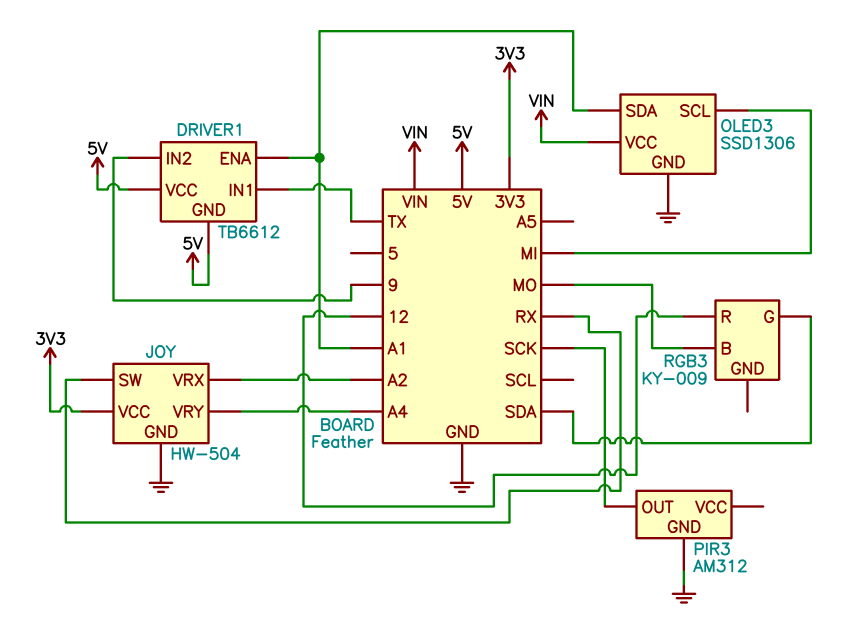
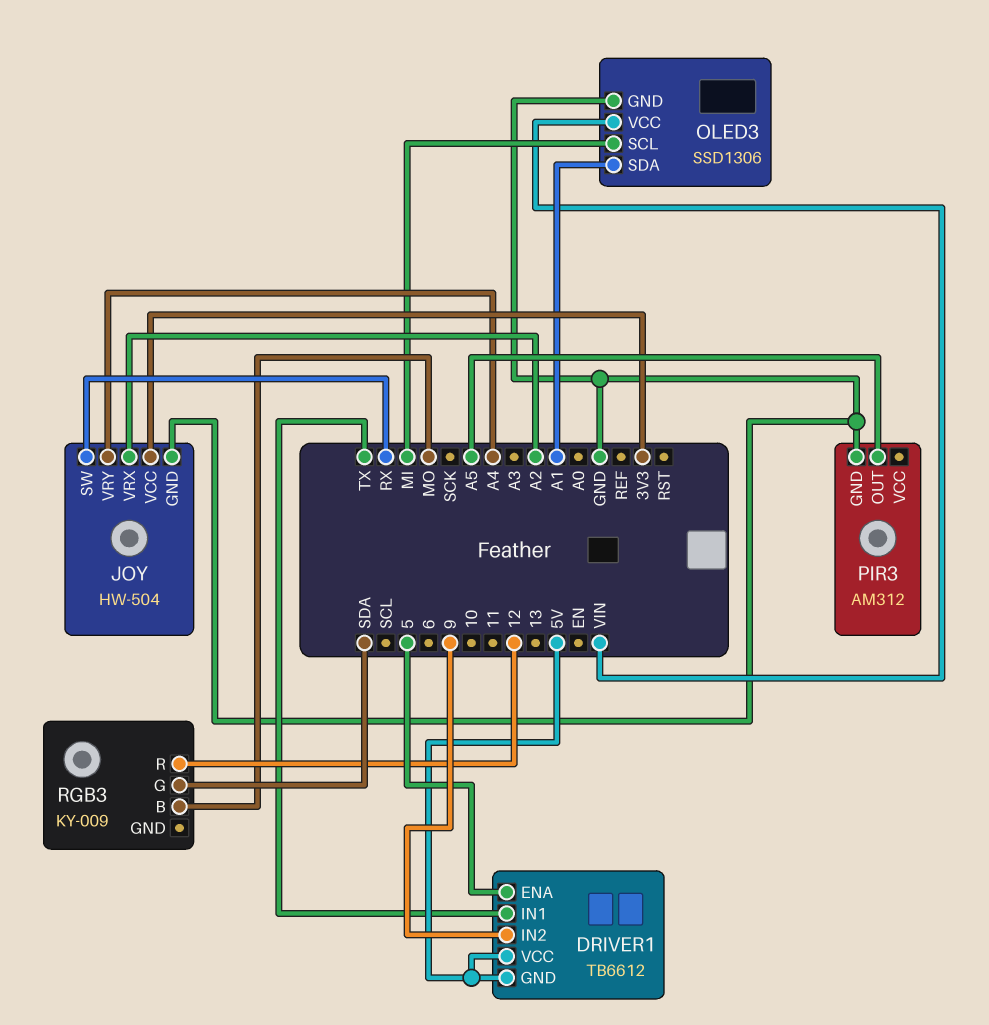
DRIVER1 pin ENA: A1 -> 5
PIR3 pin OUT: SCK -> A5

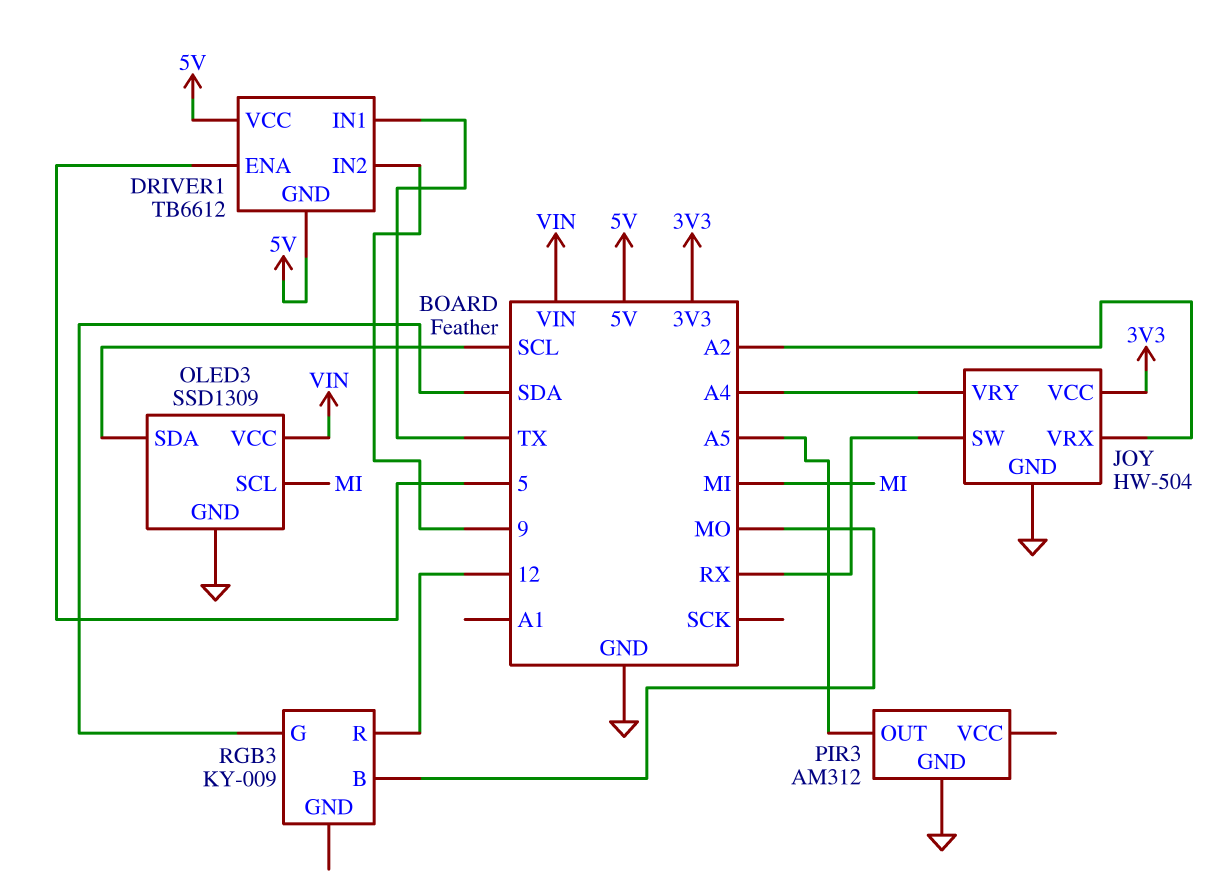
OLED3: SSD1306 -> SSD1309
OLED3 pin SDA: A1 -> SCL

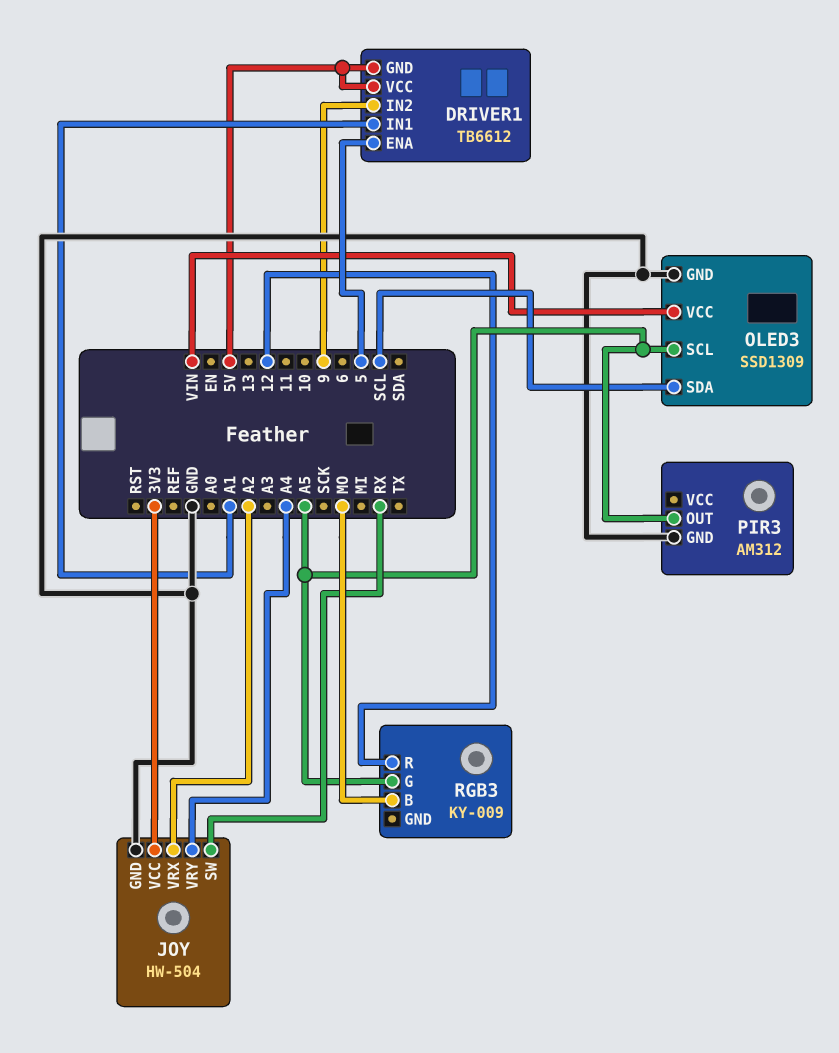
DRIVER1 pin IN1: TX -> A1
OLED3 pin SCL: MI -> A5
RGB3 pin G: SDA -> A5

